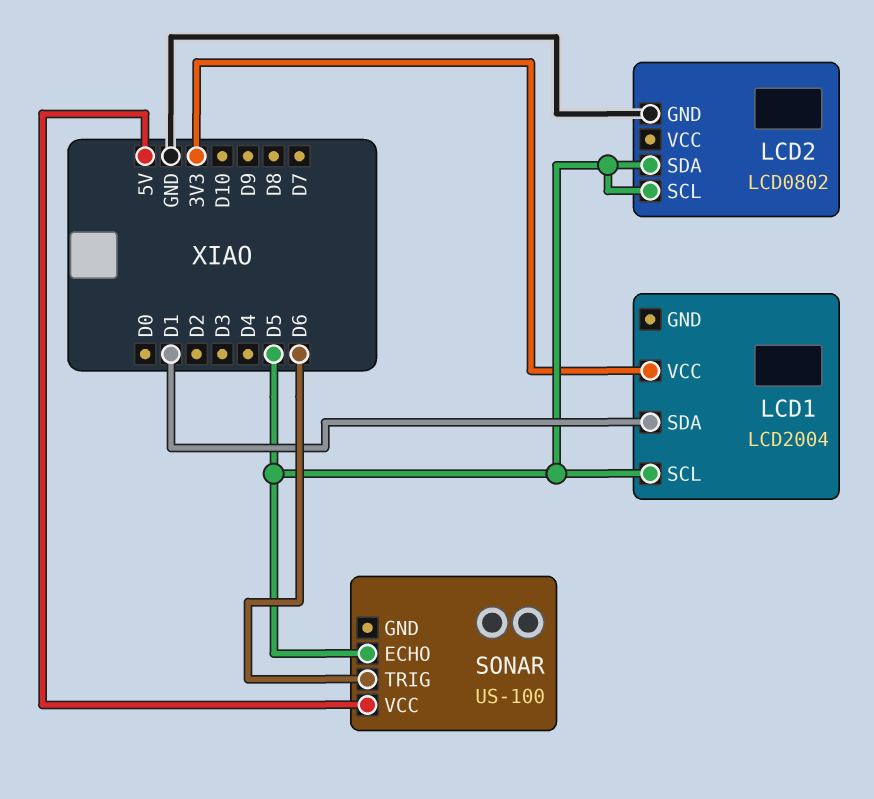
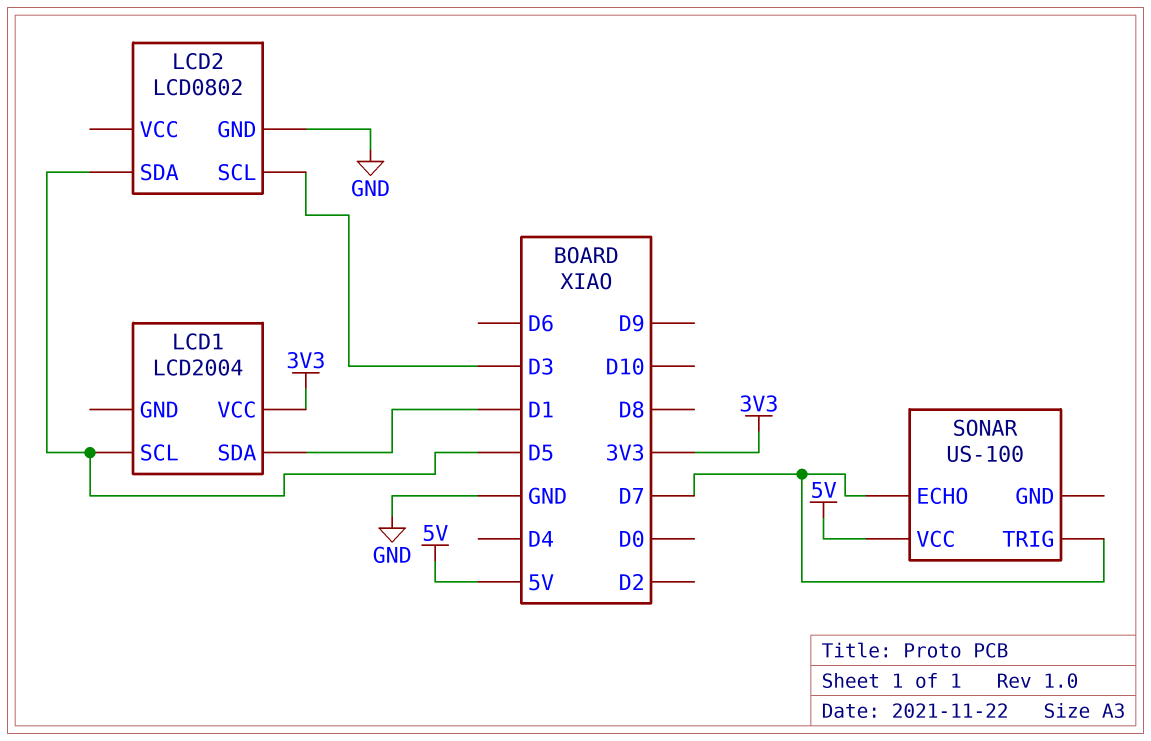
LCD2 pin SCL: D5 -> D3
SONAR pin ECHO: D5 -> D7
SONAR pin TRIG: D6 -> D7

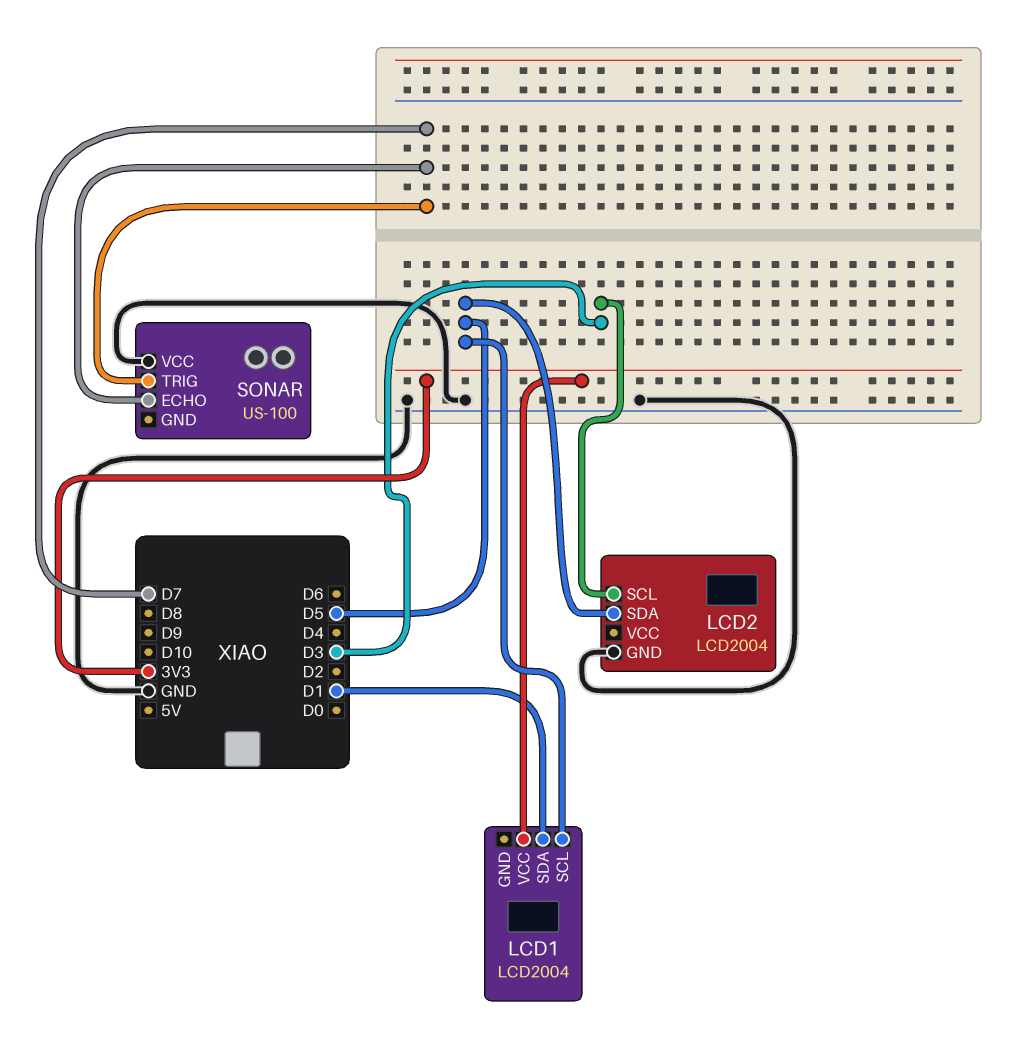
LCD2: LCD0802 -> LCD2004
SONAR pin VCC: 5V -> GND

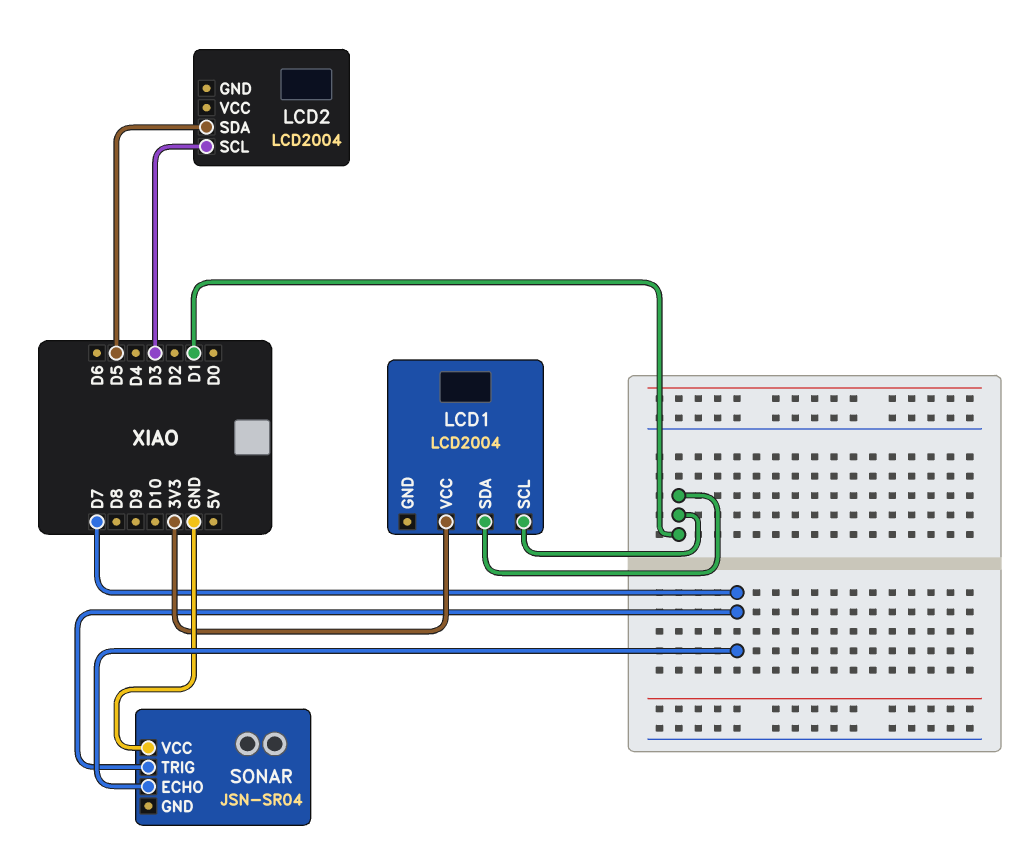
LCD1 pin SCL: D5 -> D1
LCD2 pin GND: GND -> none
SONAR: US-100 -> JSN-SR04

